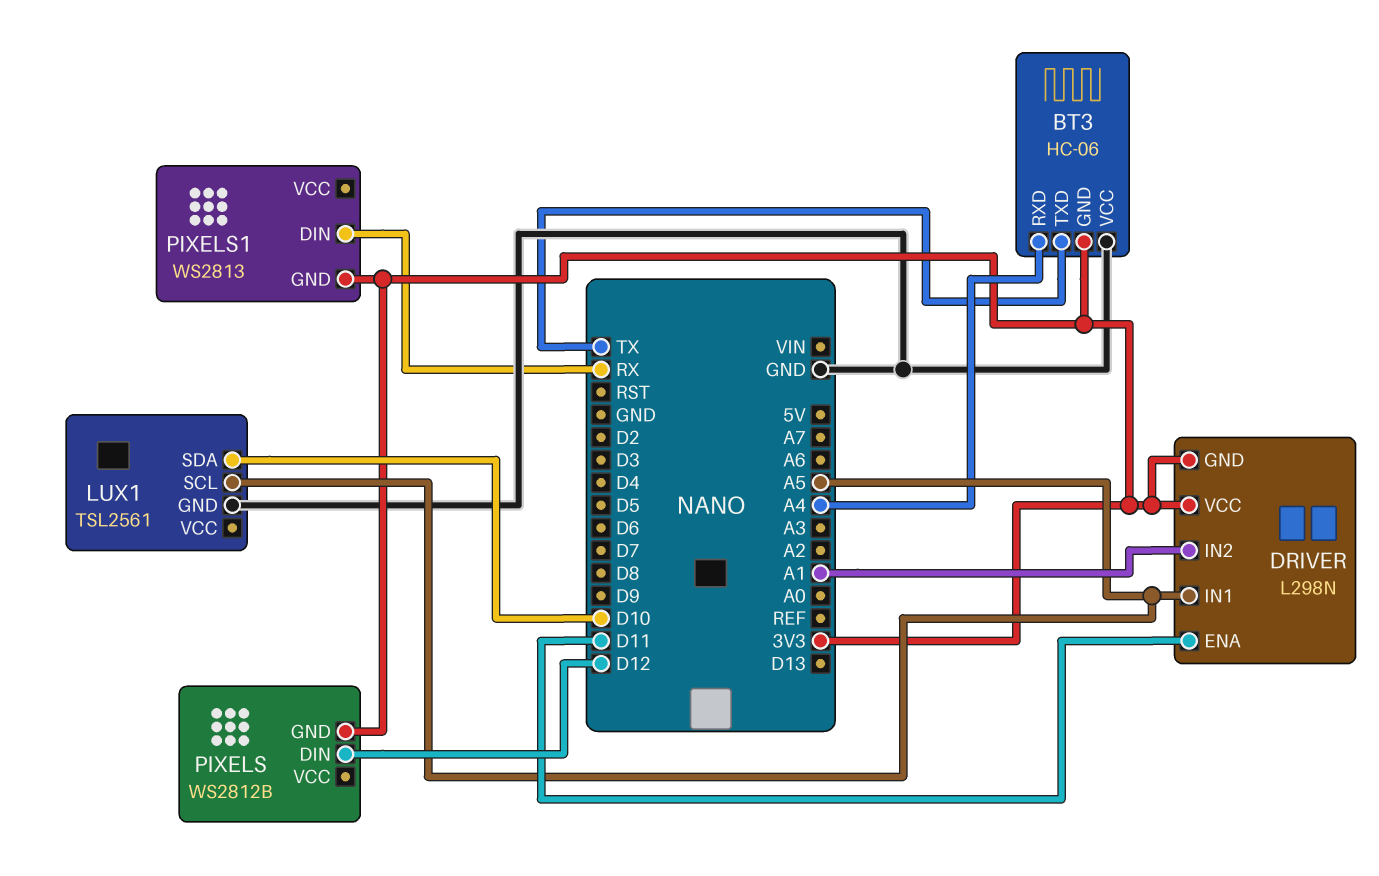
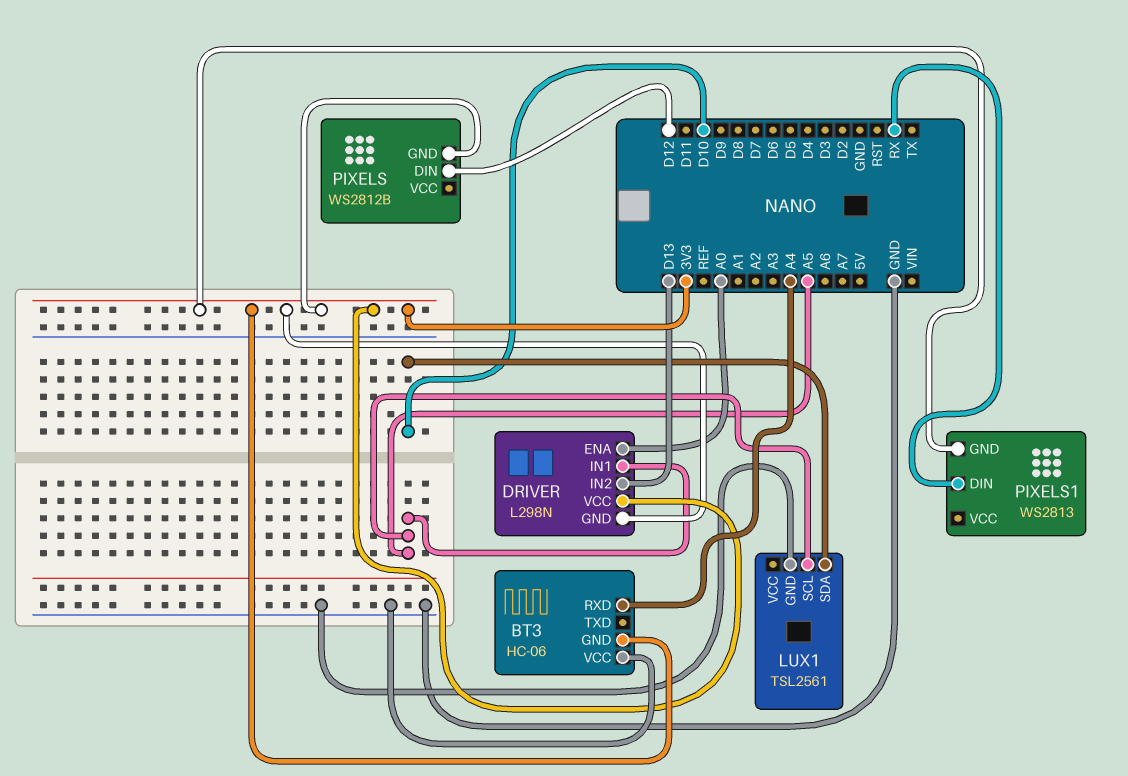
BT3 pin TXD: TX -> none
DRIVER pin ENA: D11 -> A0
DRIVER pin IN2: A1 -> D13

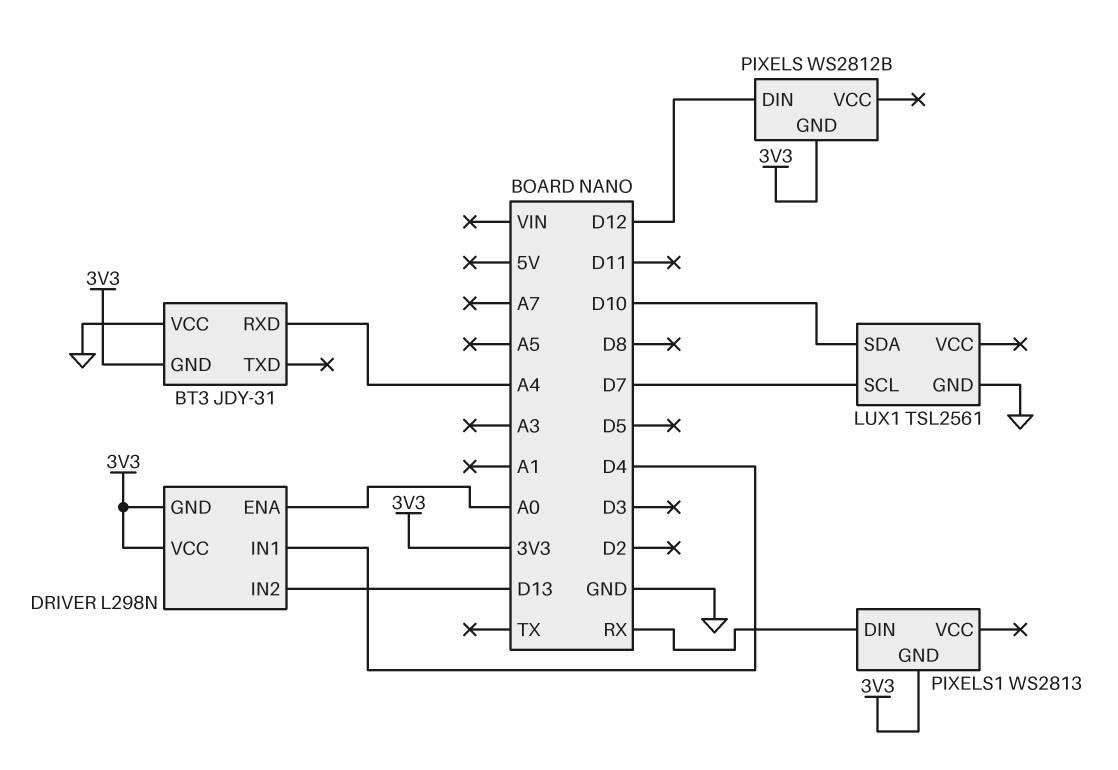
BT3: HC-06 -> JDY-31
DRIVER pin IN1: A5 -> D4
LUX1 pin SCL: A5 -> D7

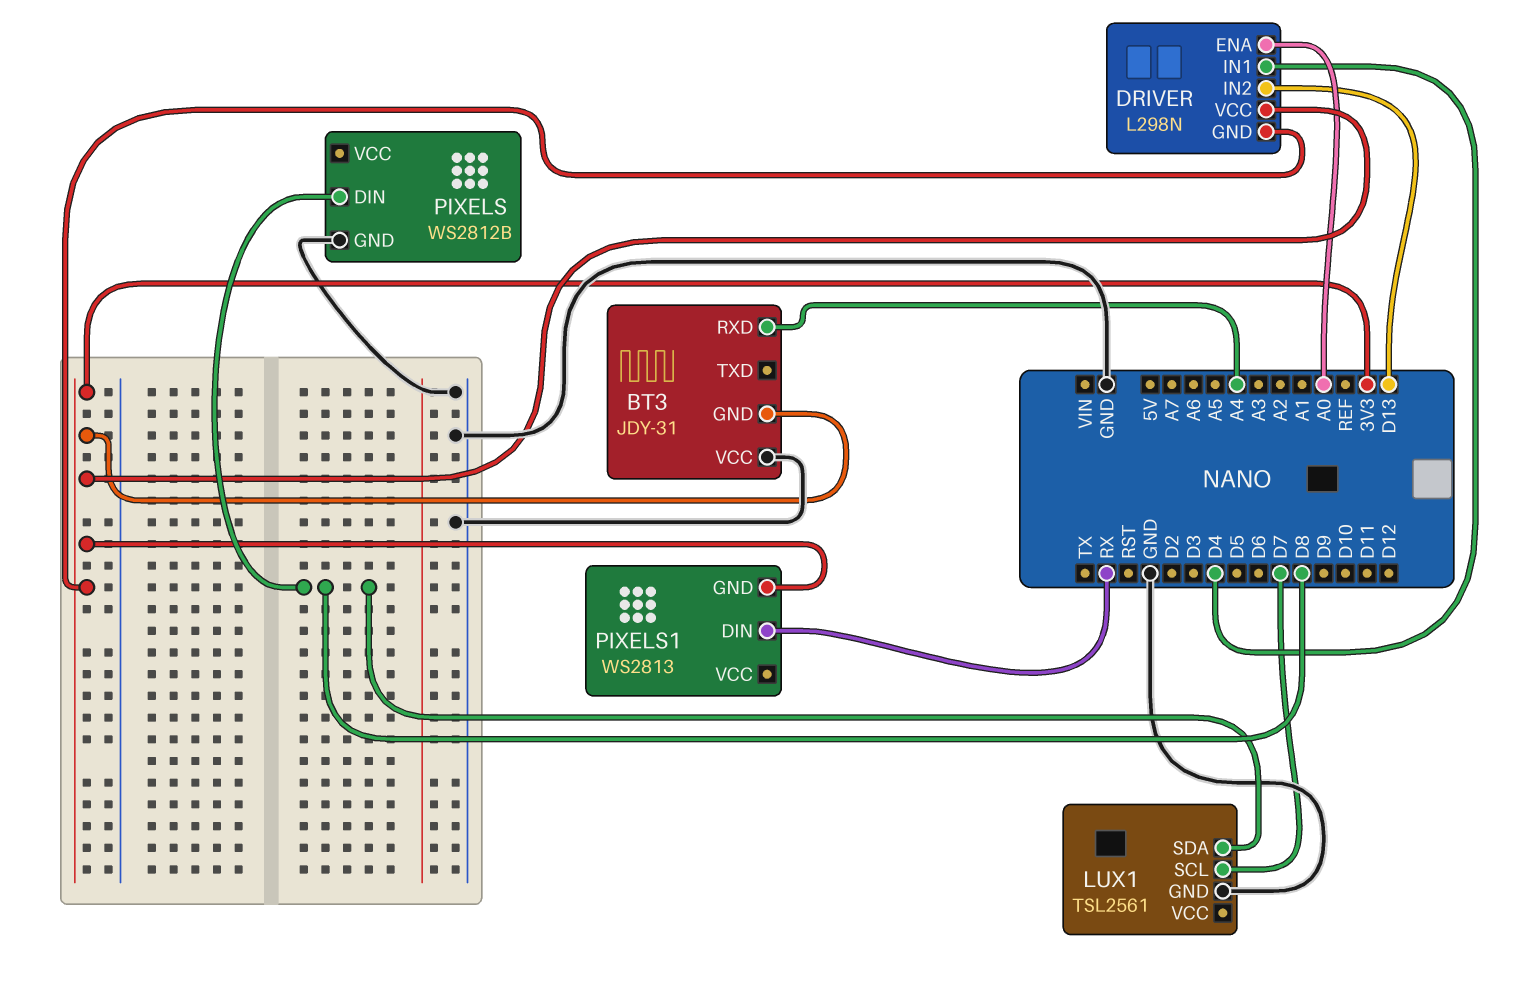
LUX1 pin SDA: D10 -> D8
PIXELS pin DIN: D12 -> D8
PIXELS pin GND: 3V3 -> GND

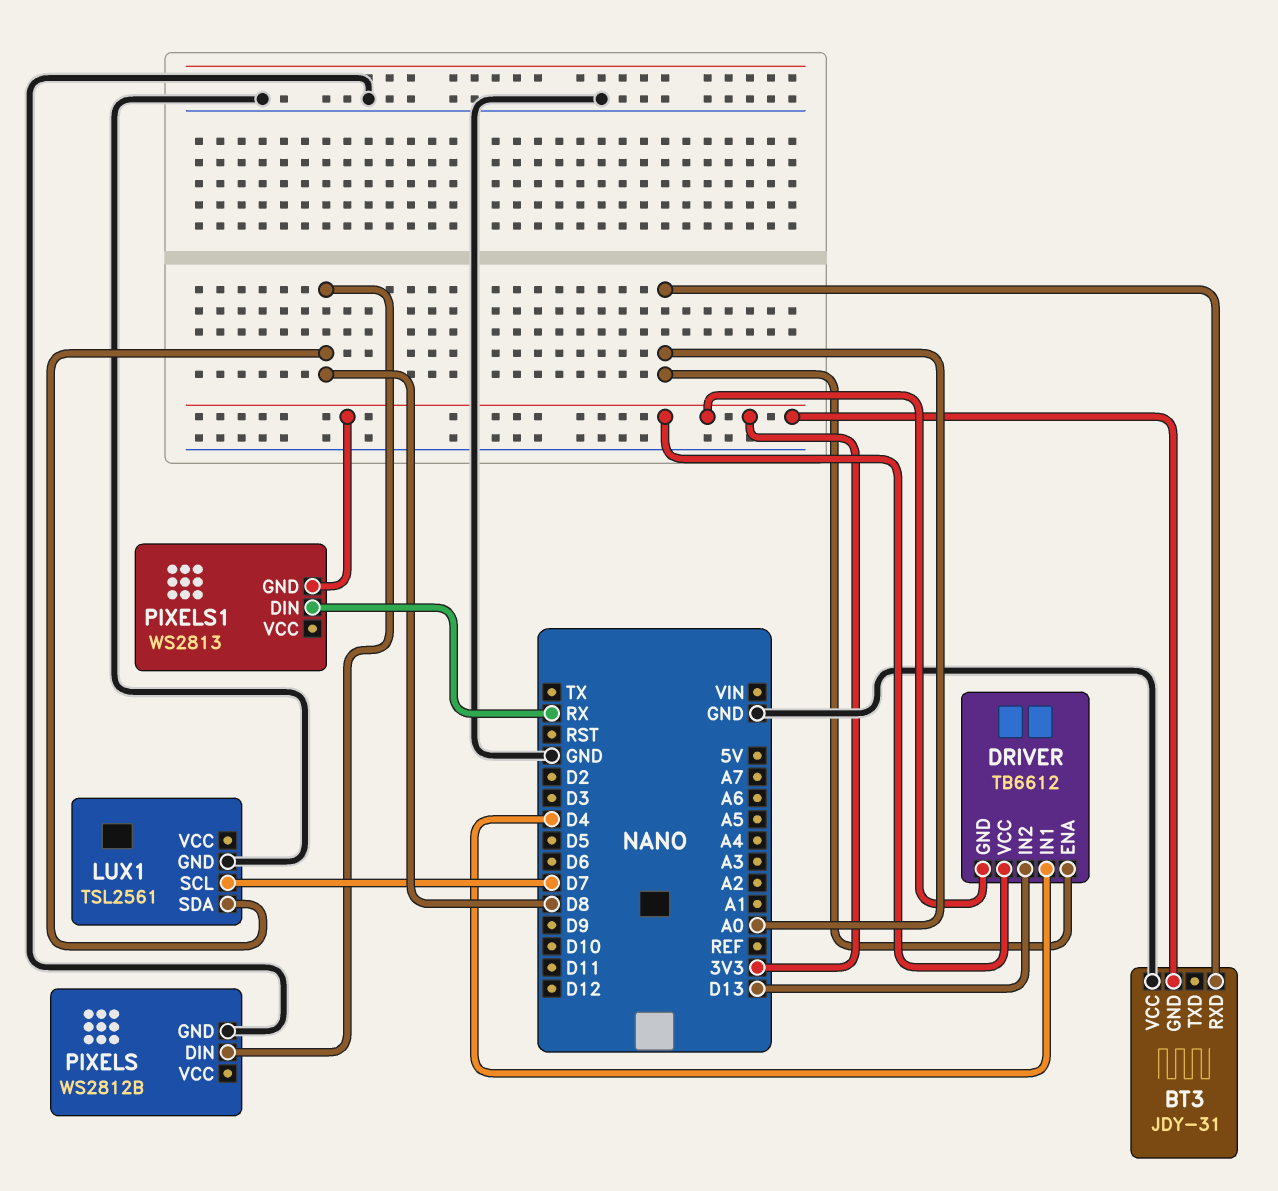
BT3 pin RXD: A4 -> A0
DRIVER: L298N -> TB6612

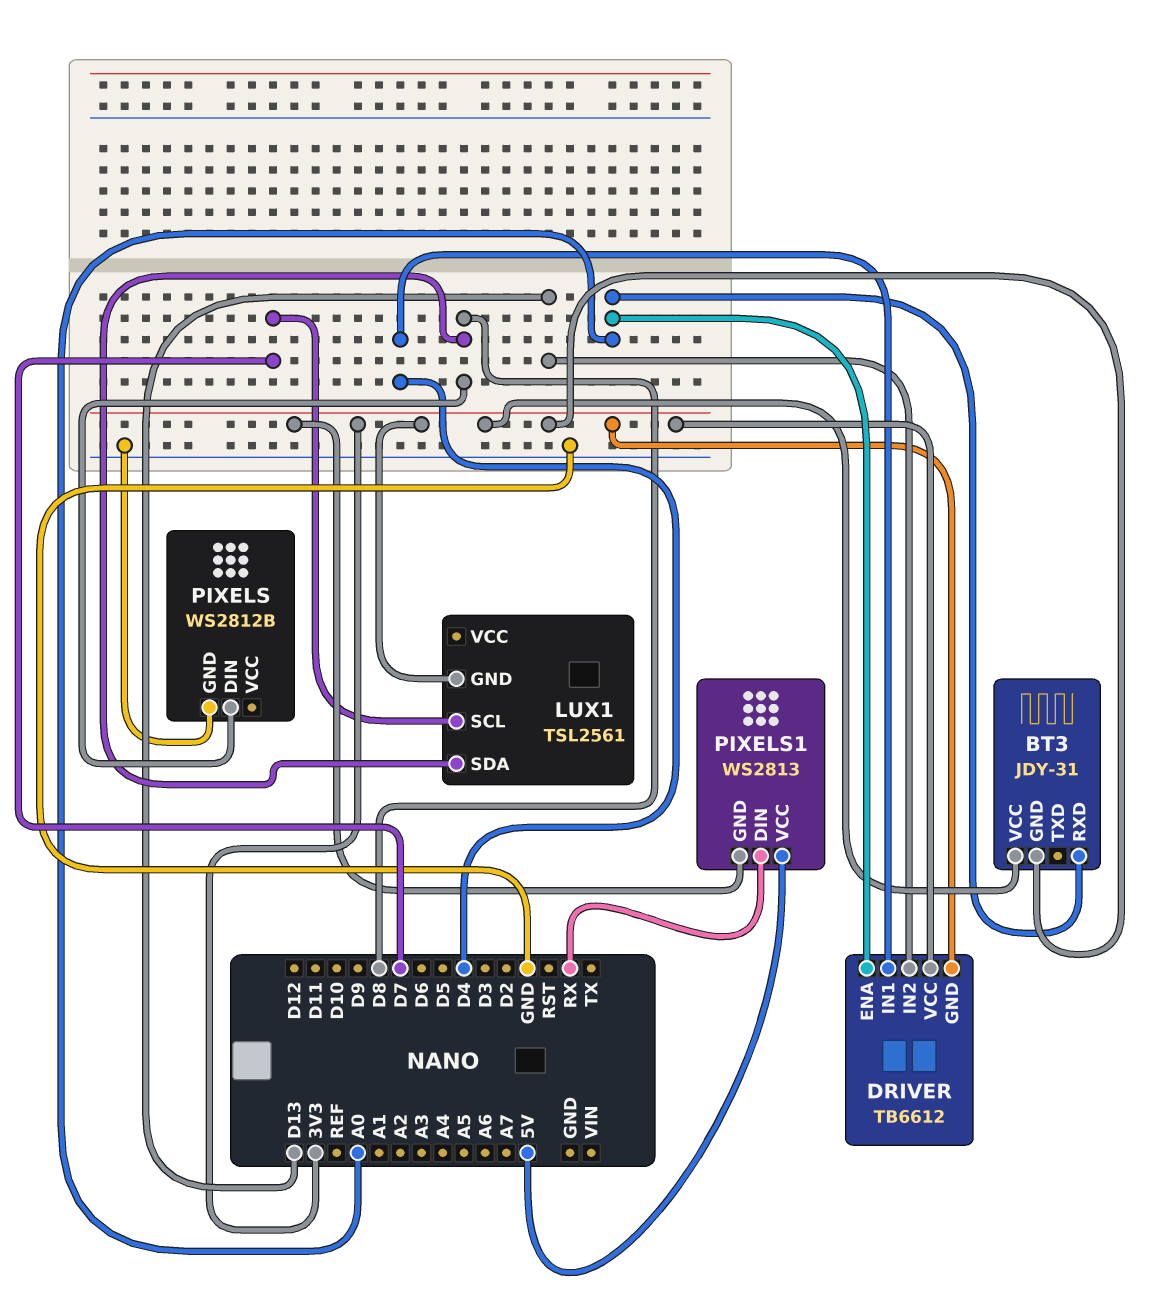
BT3 pin VCC: GND -> 3V3
LUX1 pin GND: GND -> 3V3
PIXELS1 pin VCC: none -> 5V

